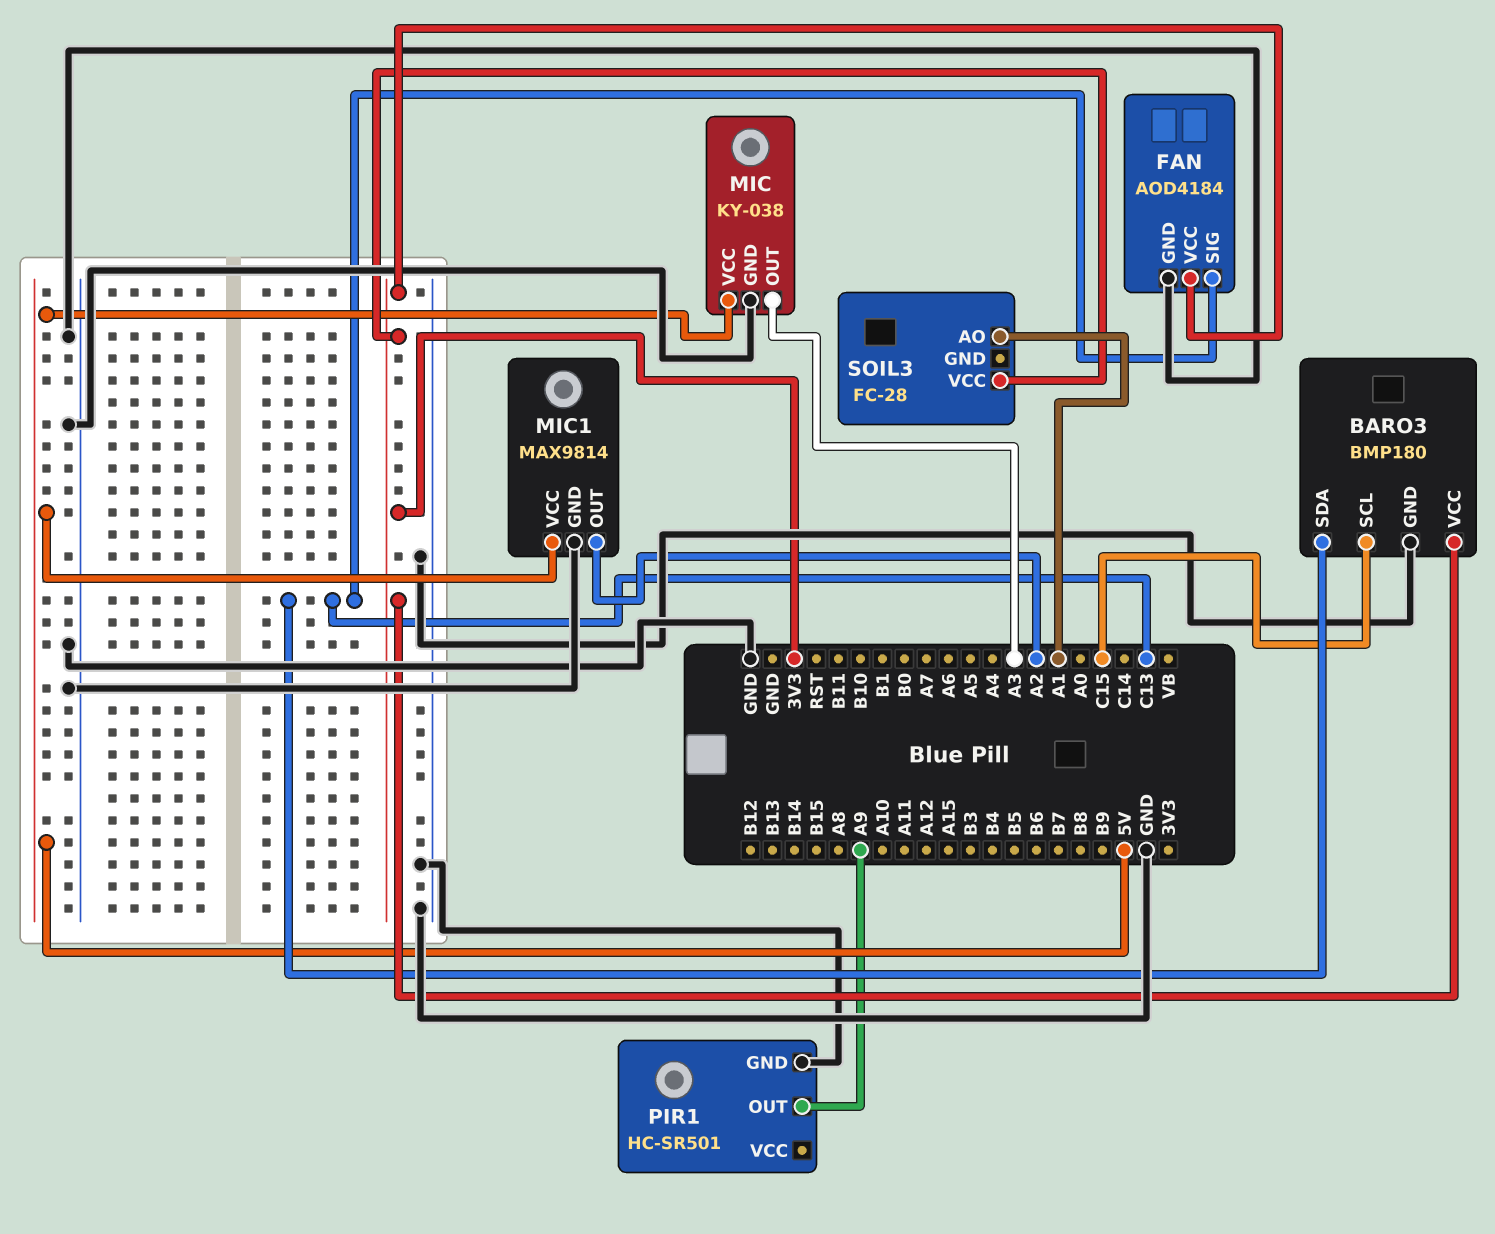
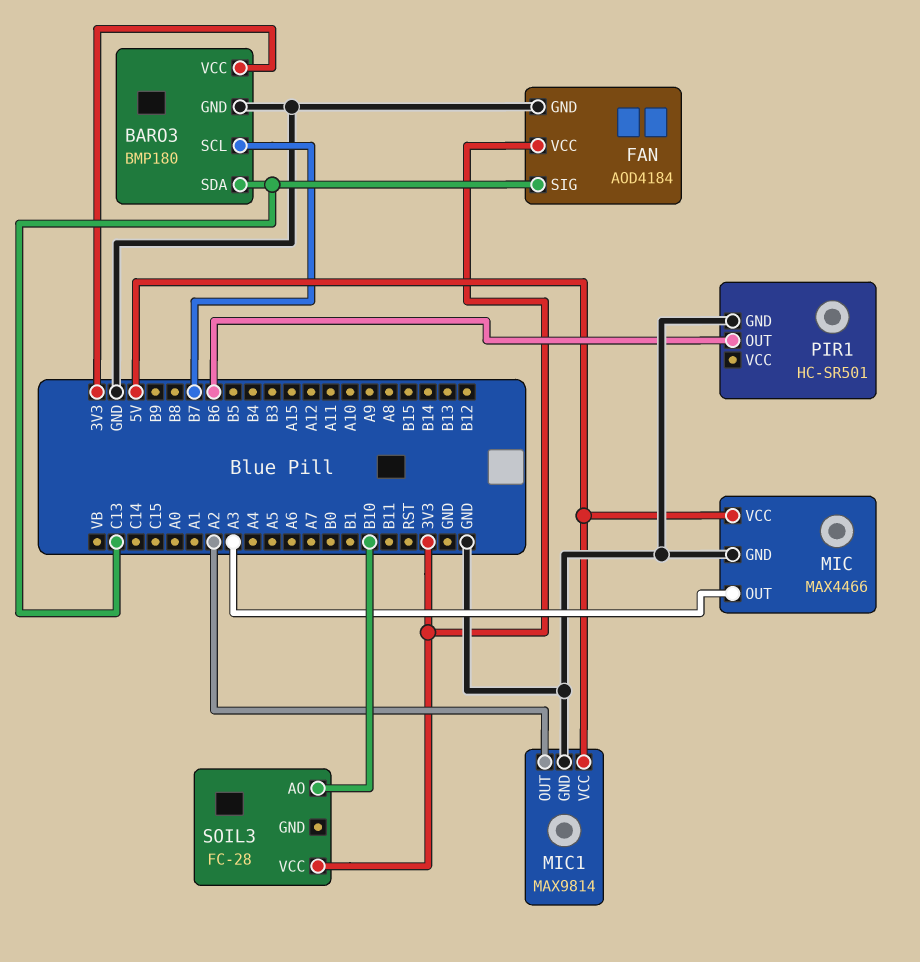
BARO3 pin SCL: C15 -> B7
MIC: KY-038 -> MAX4466
PIR1 pin OUT: A9 -> B6
SOIL3 pin AO: A1 -> B10

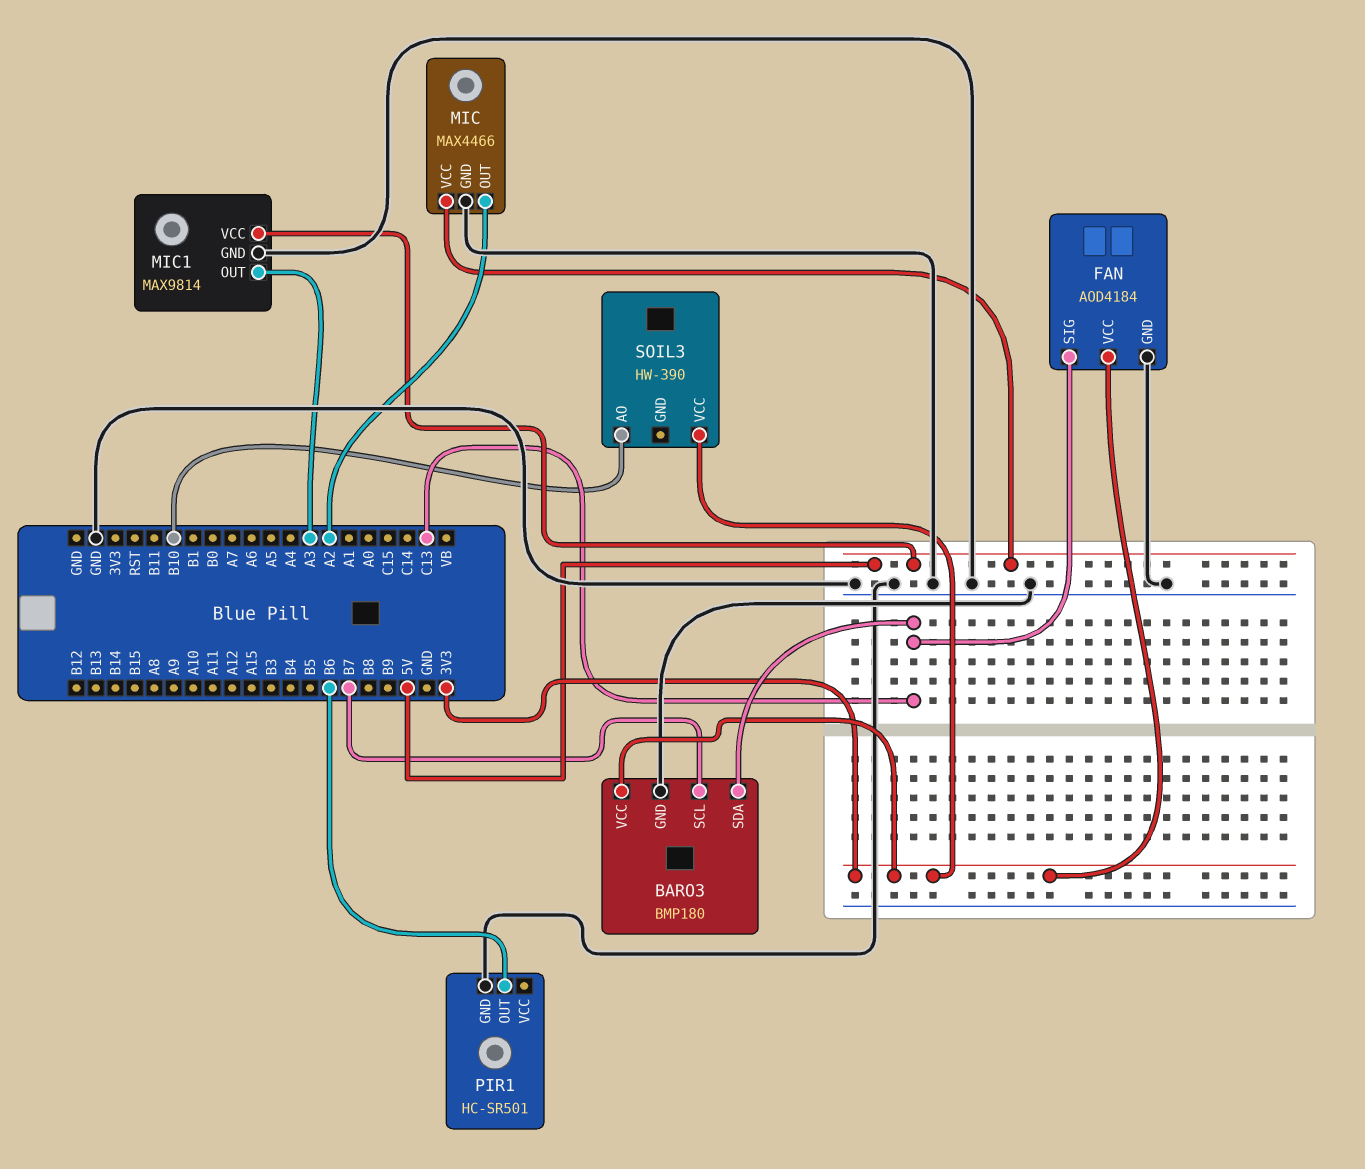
MIC pin OUT: A3 -> A2
MIC1 pin OUT: A2 -> A3
SOIL3: FC-28 -> HW-390

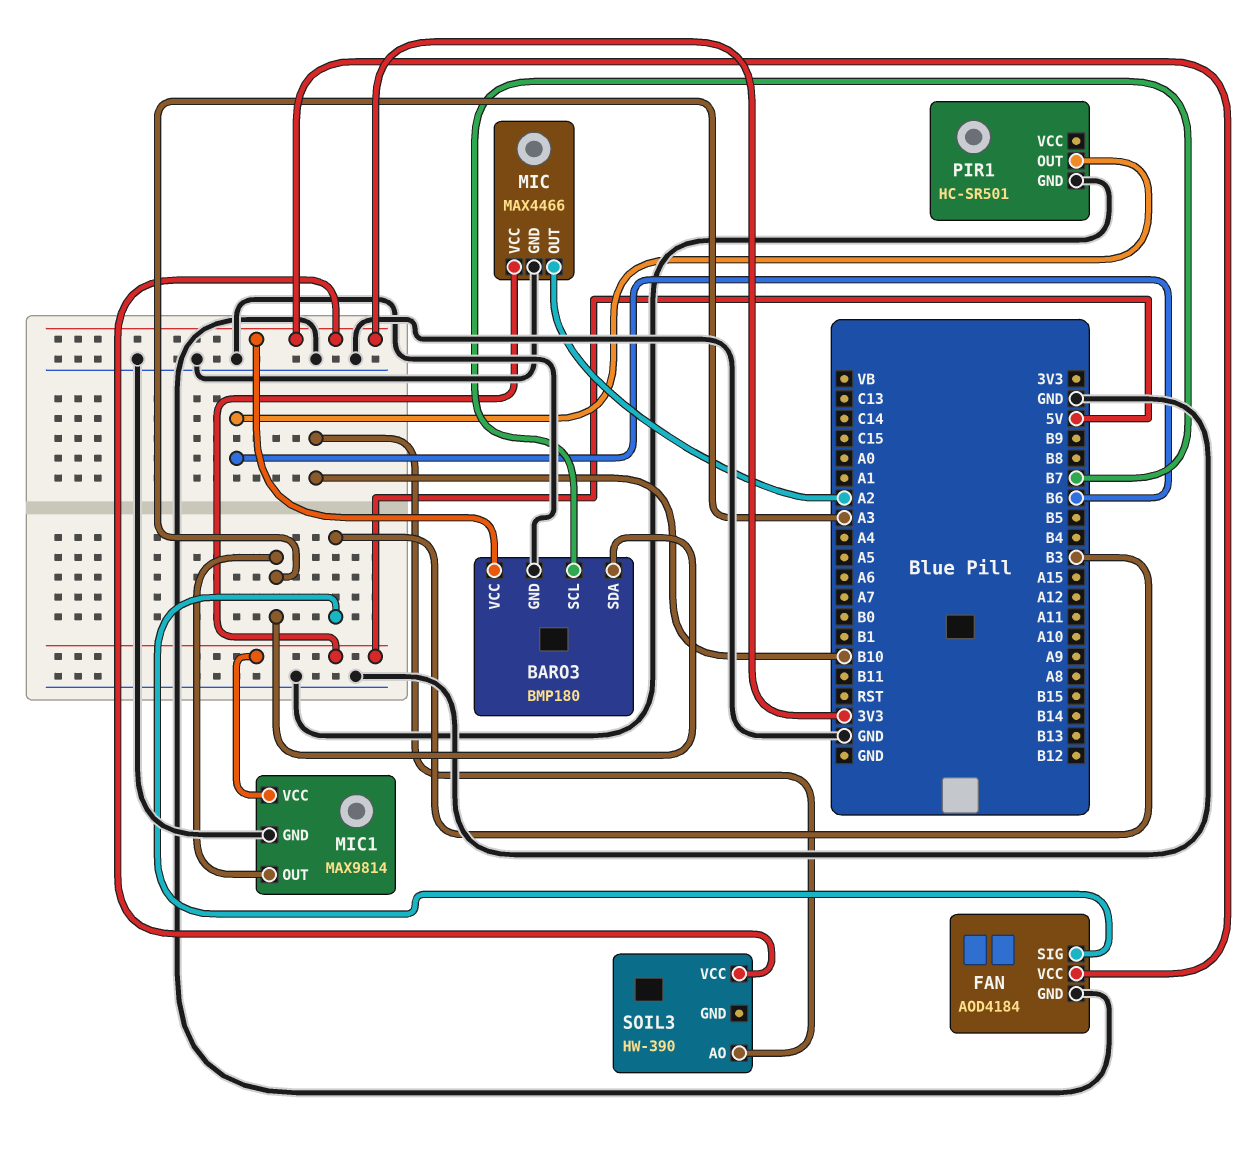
BARO3 pin SDA: C13 -> A3
FAN pin SIG: C13 -> B3

